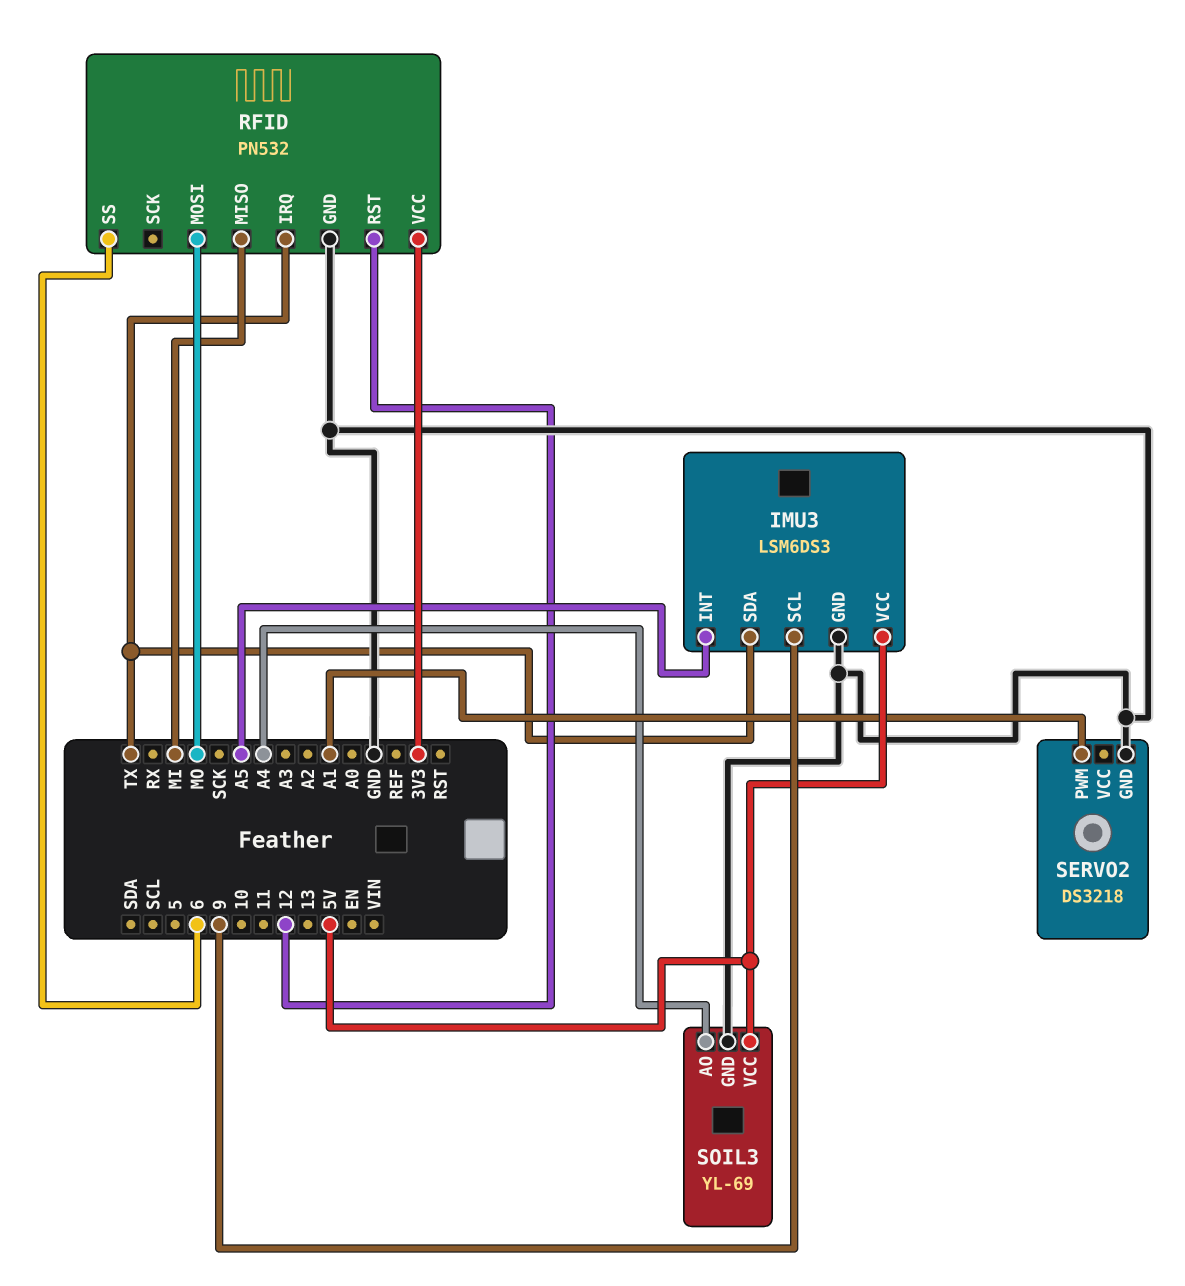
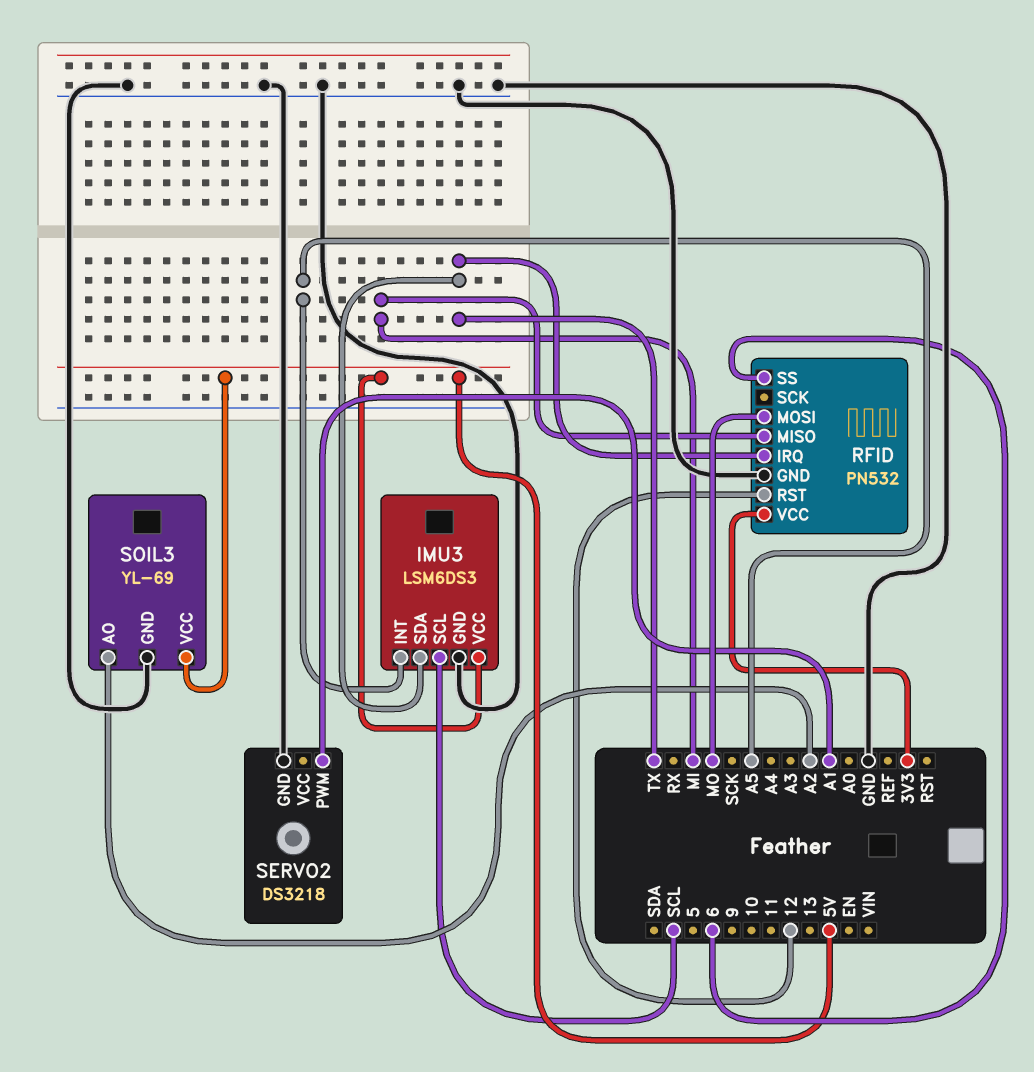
IMU3 pin SCL: 9 -> SCL
SOIL3 pin AO: A4 -> A2

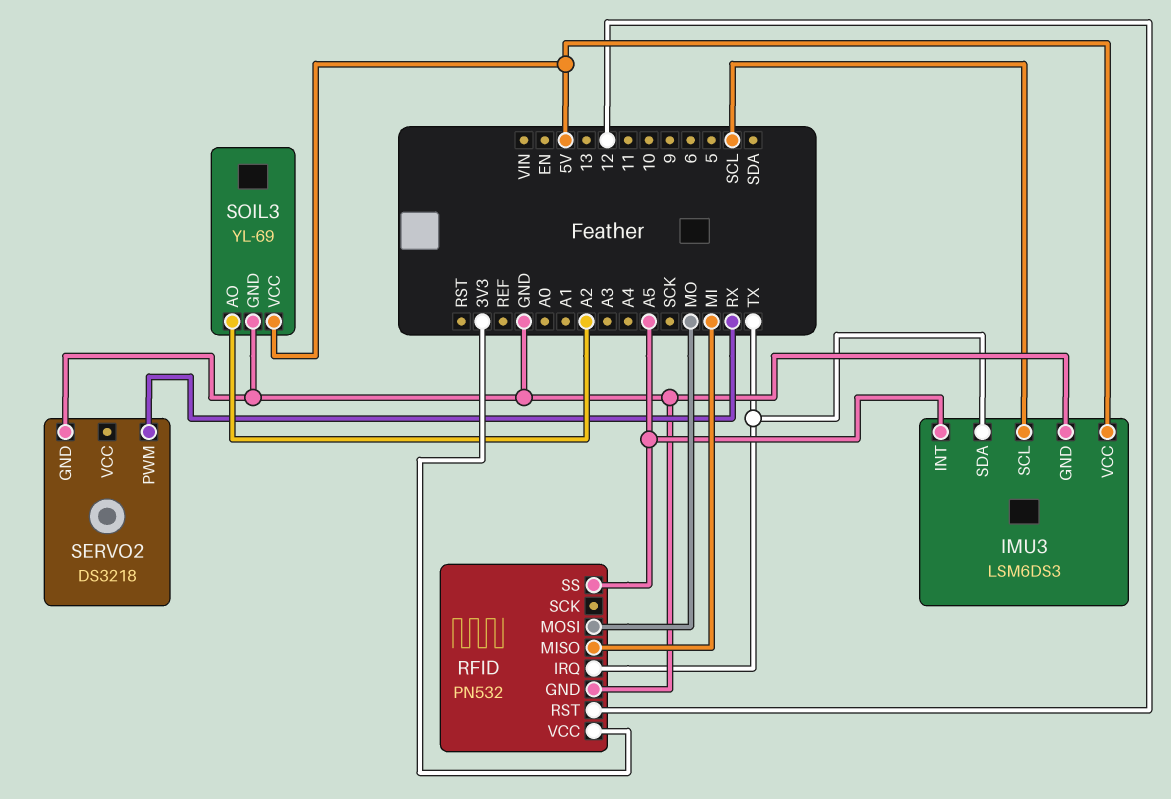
RFID pin SS: 6 -> A5
SERVO2 pin PWM: A1 -> RX

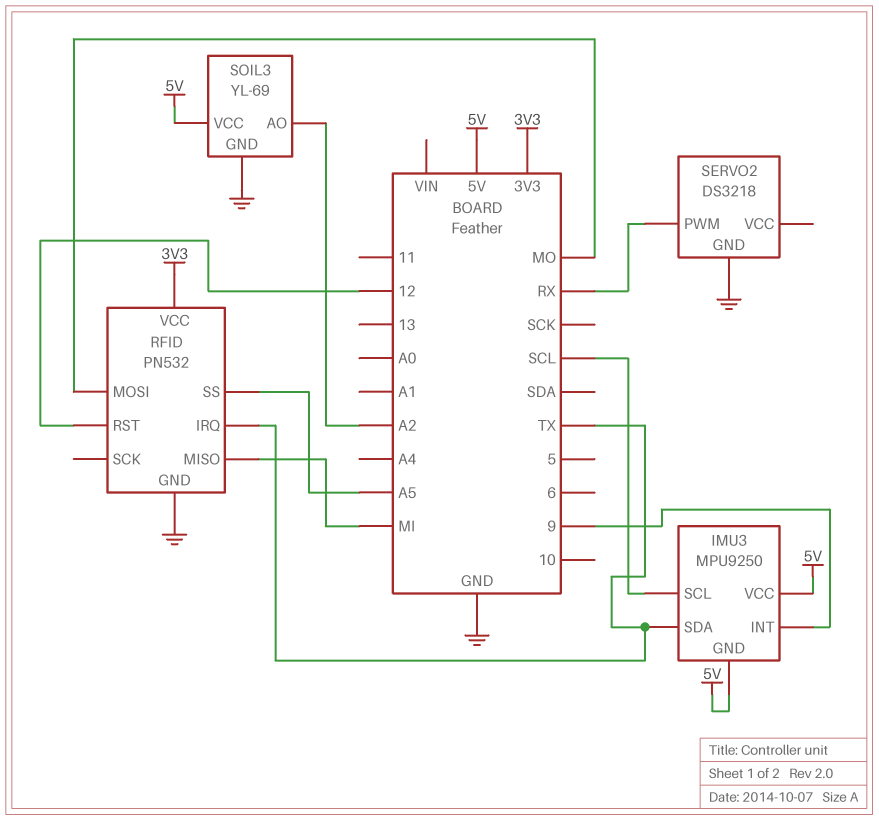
IMU3: LSM6DS3 -> MPU9250
IMU3 pin GND: GND -> 5V
IMU3 pin INT: A5 -> 9

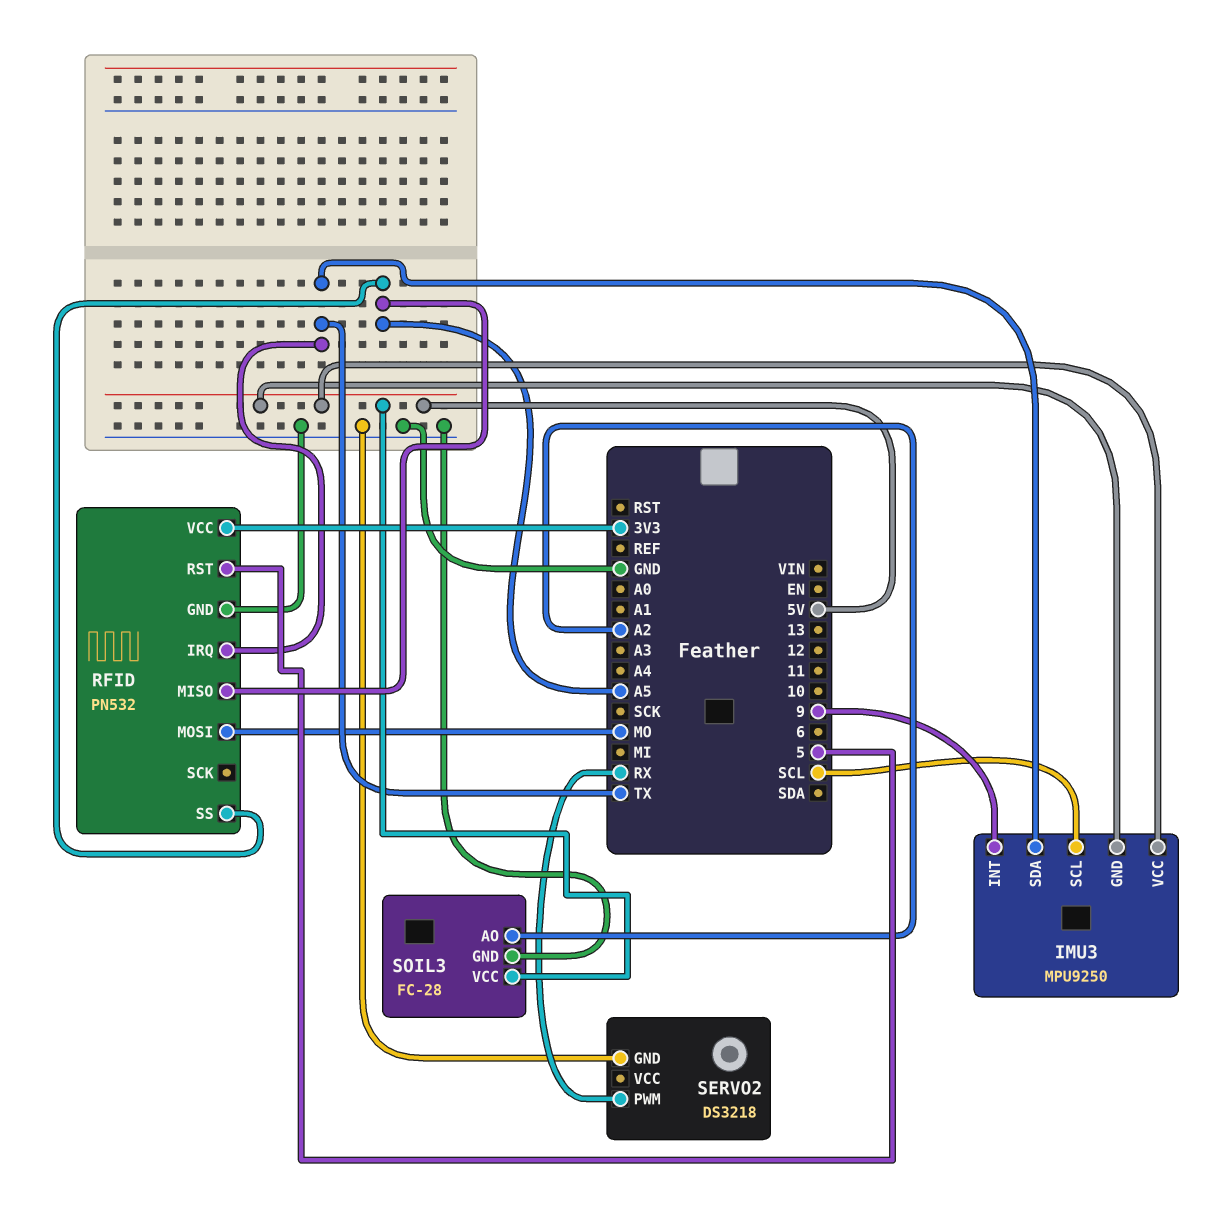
RFID pin MISO: MI -> A5
RFID pin RST: 12 -> 5
SOIL3: YL-69 -> FC-28

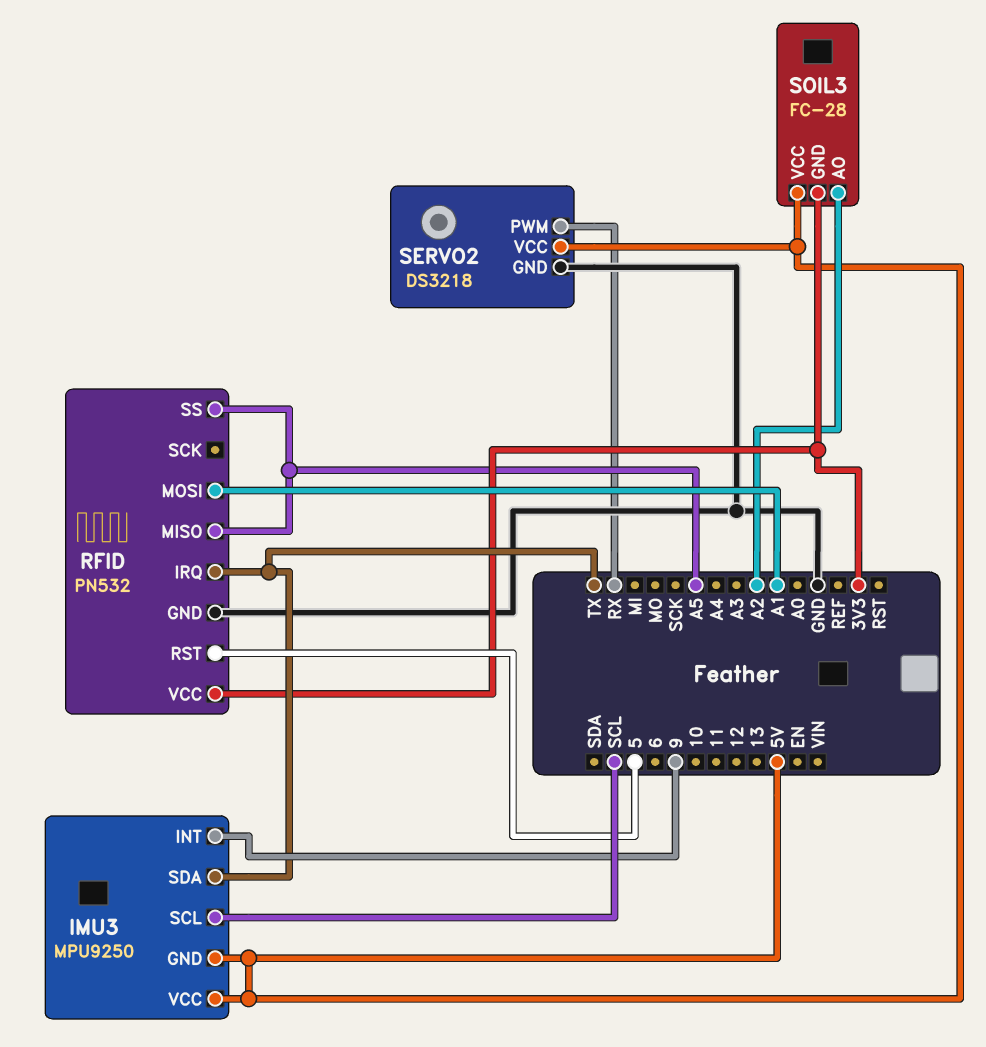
RFID pin MOSI: MO -> A1
SERVO2 pin VCC: none -> 5V
SOIL3 pin GND: GND -> 3V3

